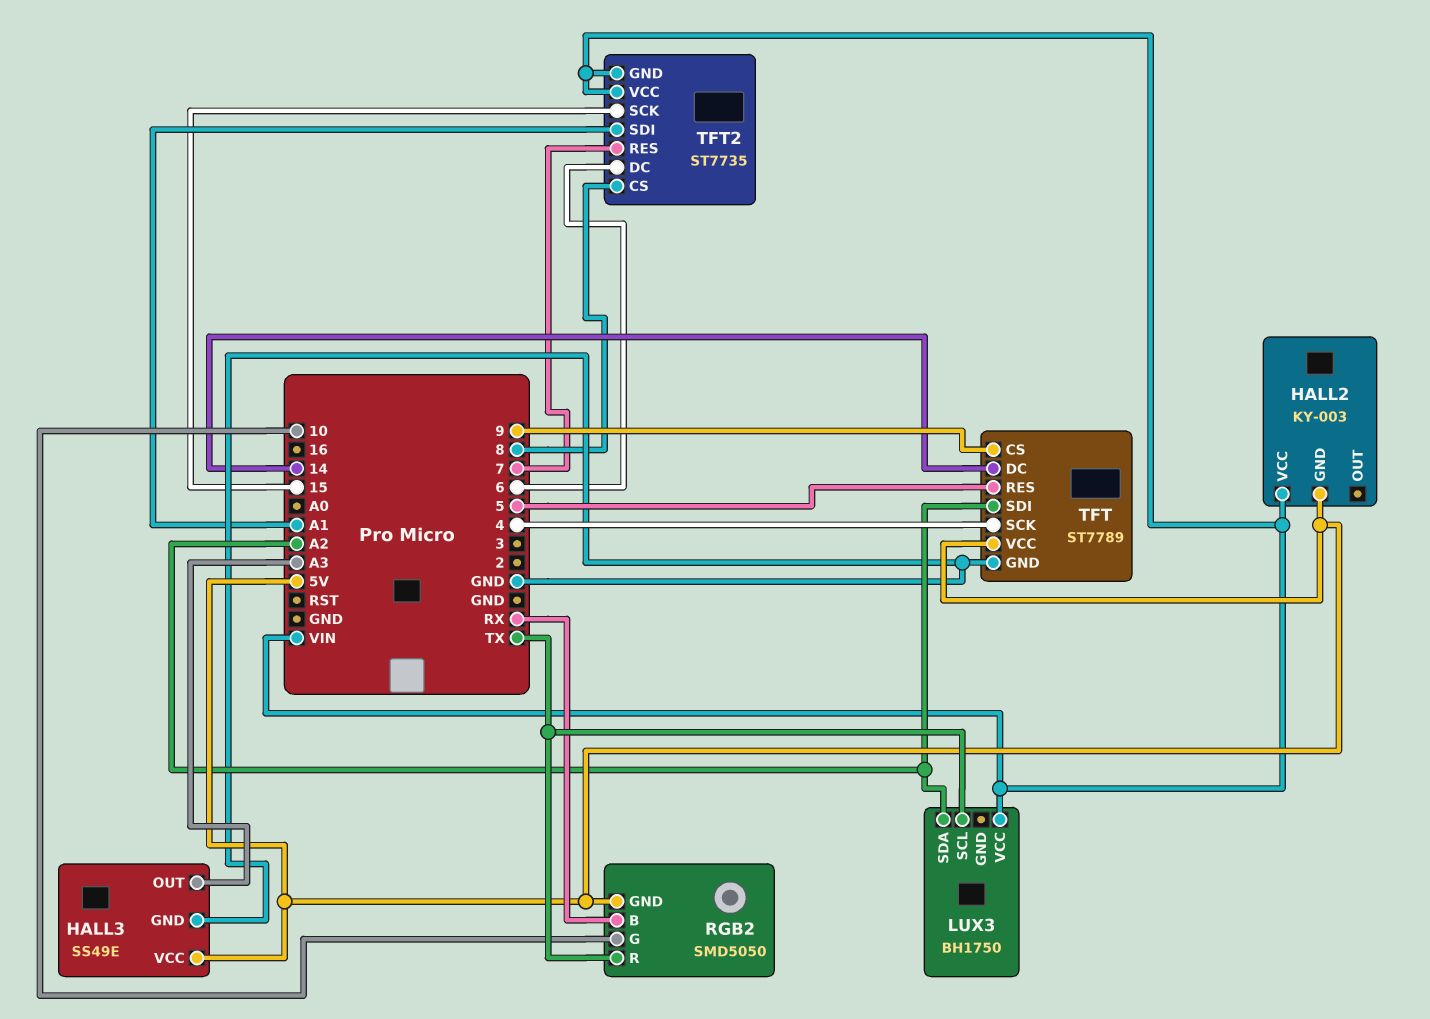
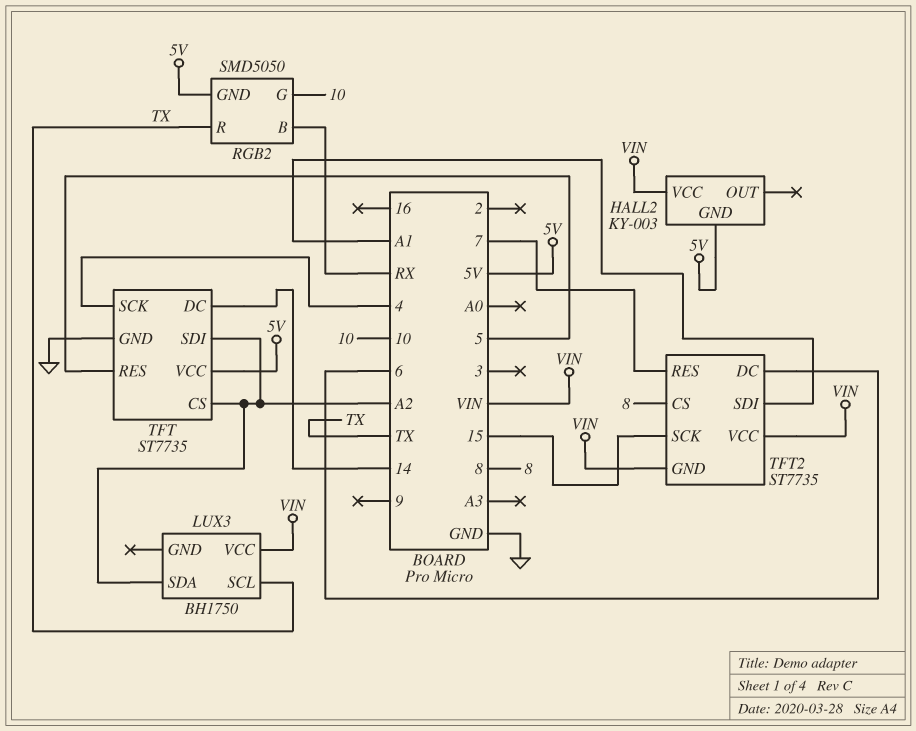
HALL3: SS49E -> none
HALL3 pin GND: GND -> none
HALL3 pin OUT: A3 -> none
HALL3 pin VCC: 5V -> none
TFT: ST7789 -> ST7735
TFT pin CS: 9 -> A2

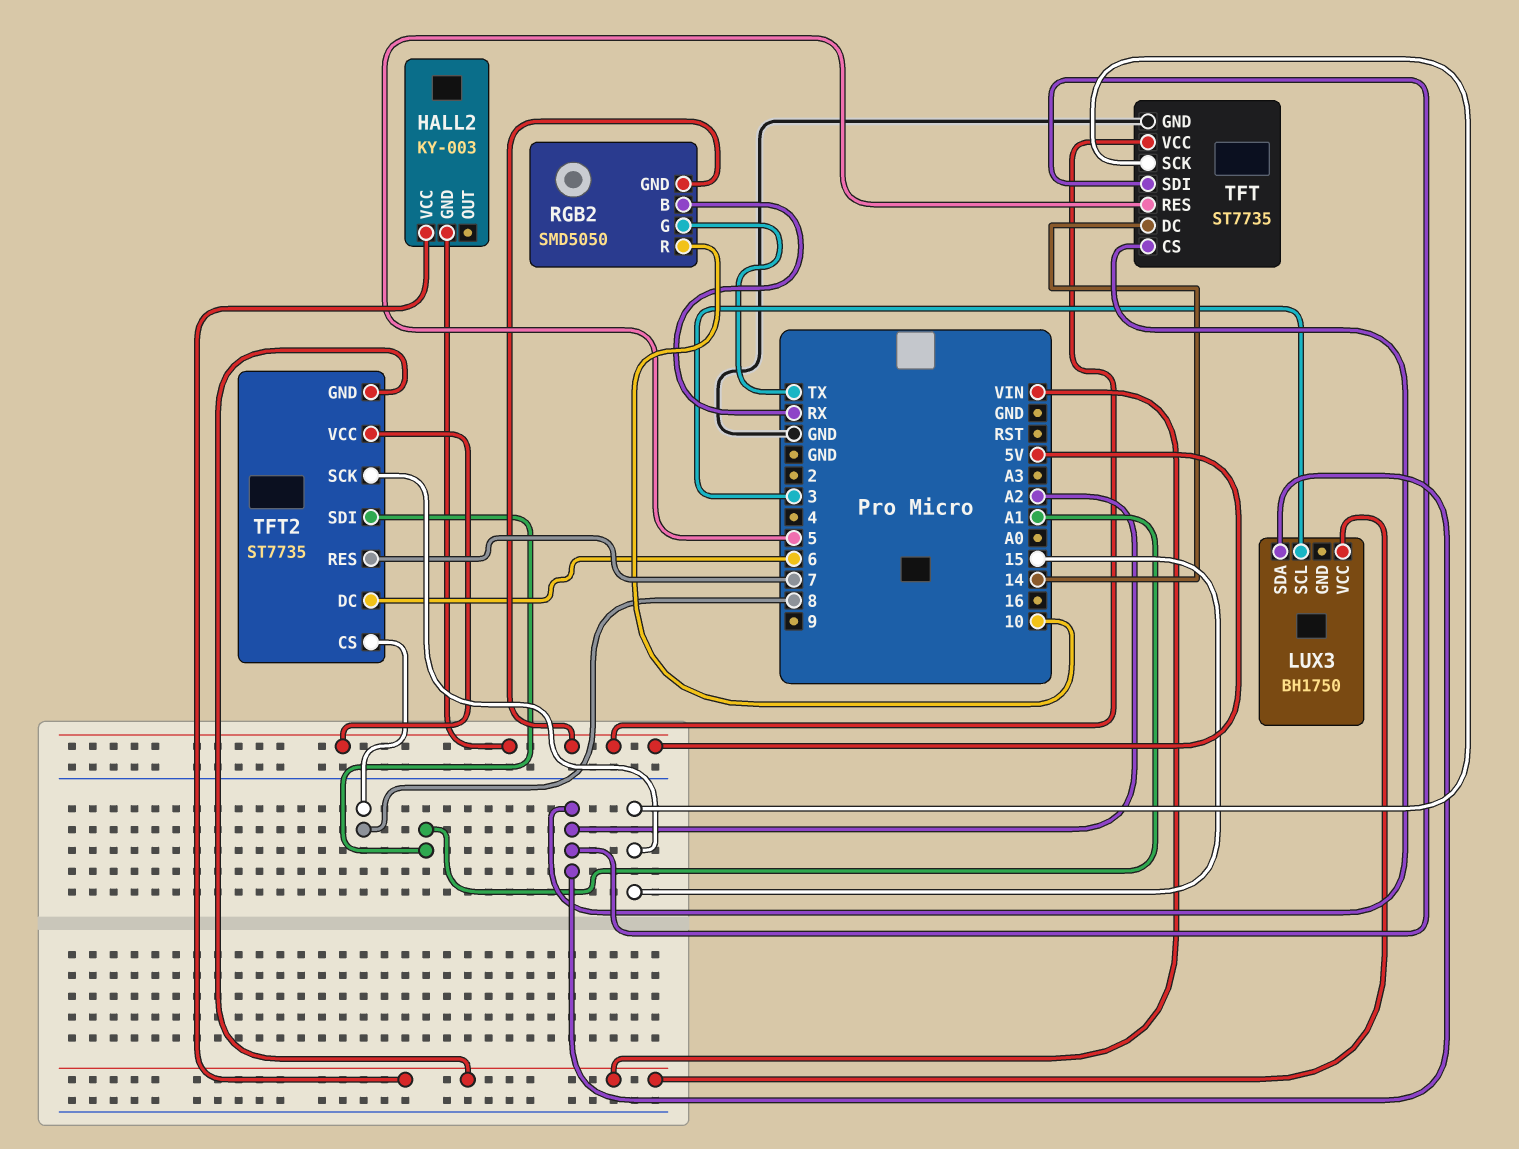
LUX3 pin SCL: TX -> 3
RGB2 pin G: 10 -> TX
RGB2 pin R: TX -> 10
TFT pin SCK: 4 -> 15
TFT2 pin VCC: VIN -> 5V

